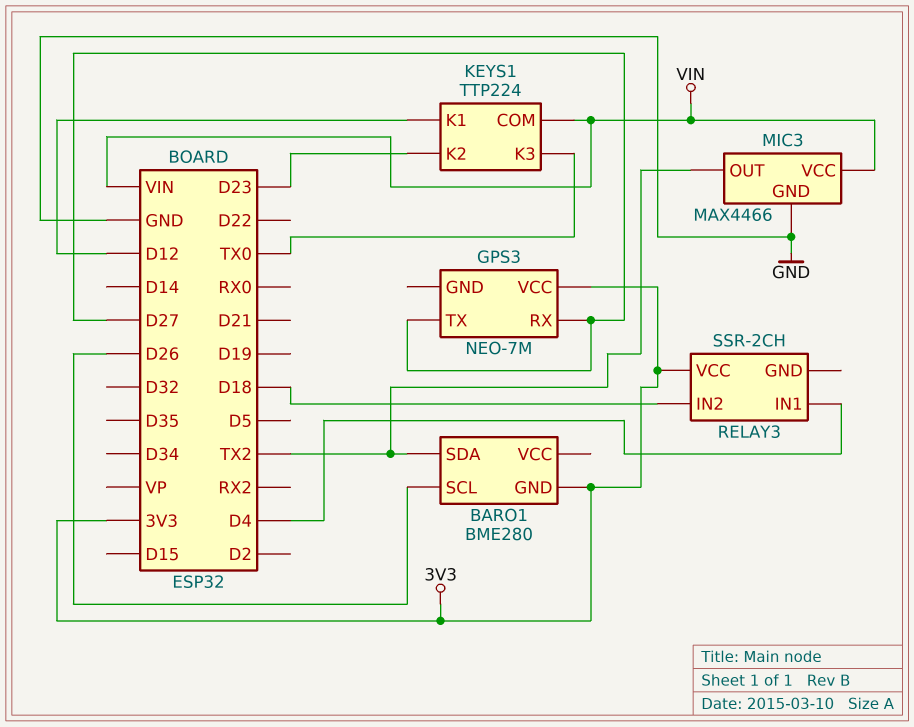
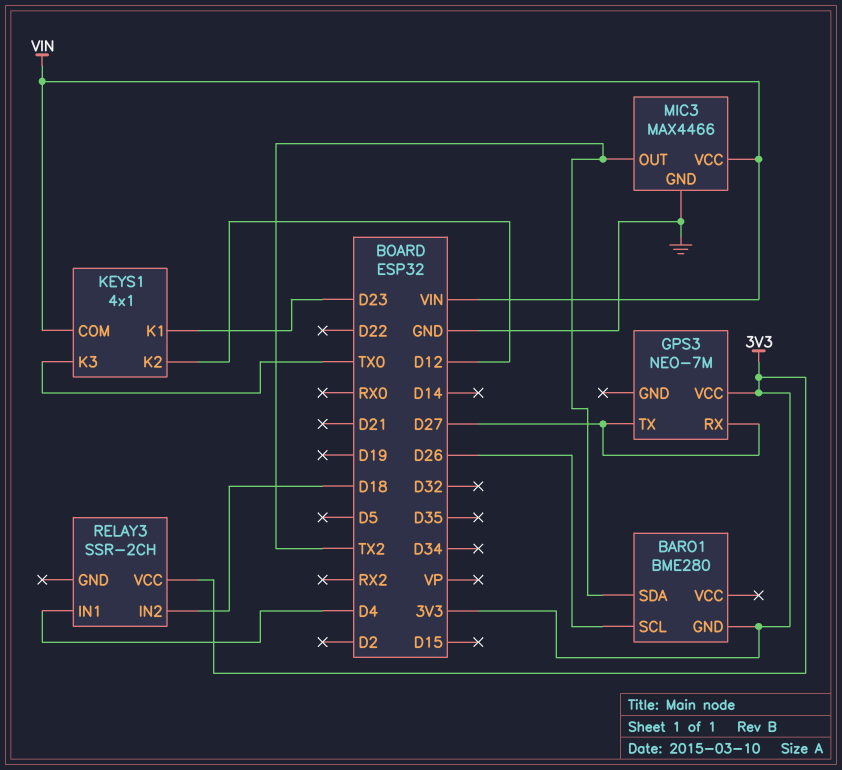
KEYS1: TTP224 -> 4x1
KEYS1 pin K1: D12 -> D23
KEYS1 pin K2: D23 -> D12

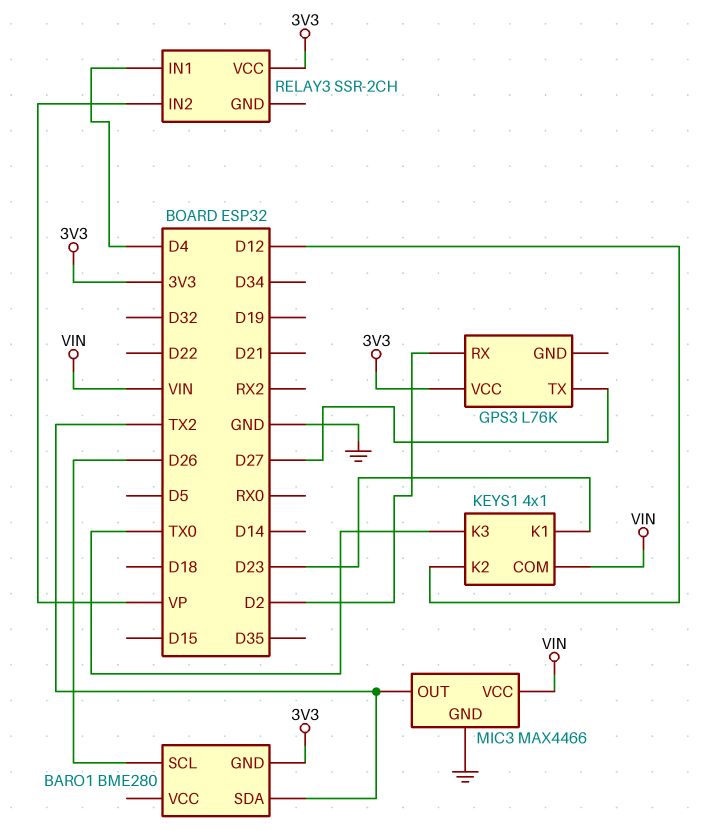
GPS3: NEO-7M -> L76K
GPS3 pin RX: D27 -> D2
RELAY3 pin IN2: D18 -> VP

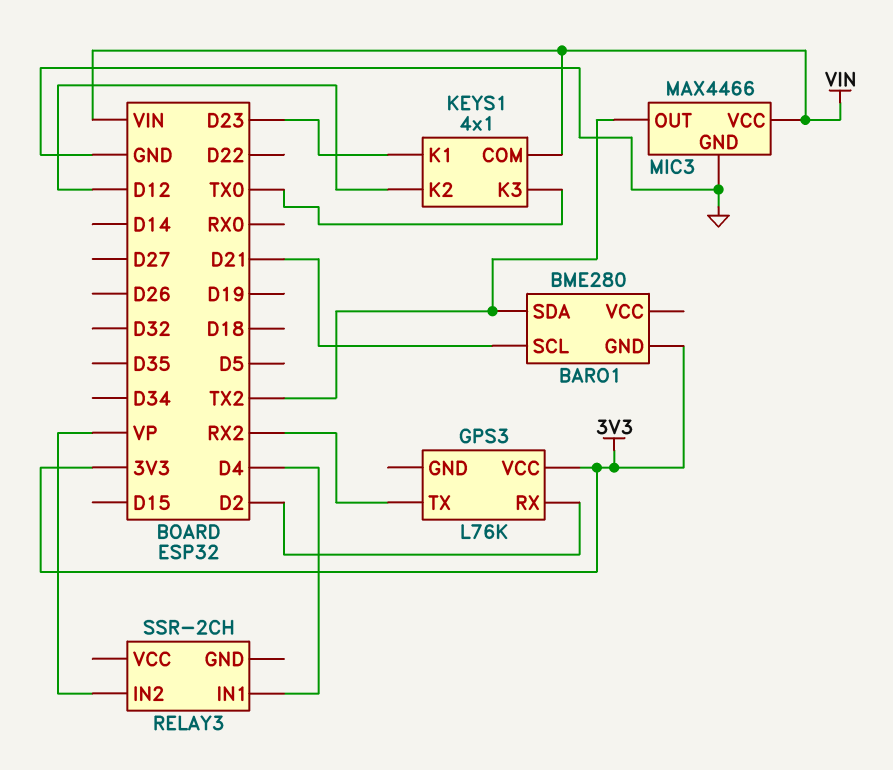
BARO1 pin SCL: D26 -> D21
GPS3 pin TX: D27 -> RX2
RELAY3 pin VCC: 3V3 -> none

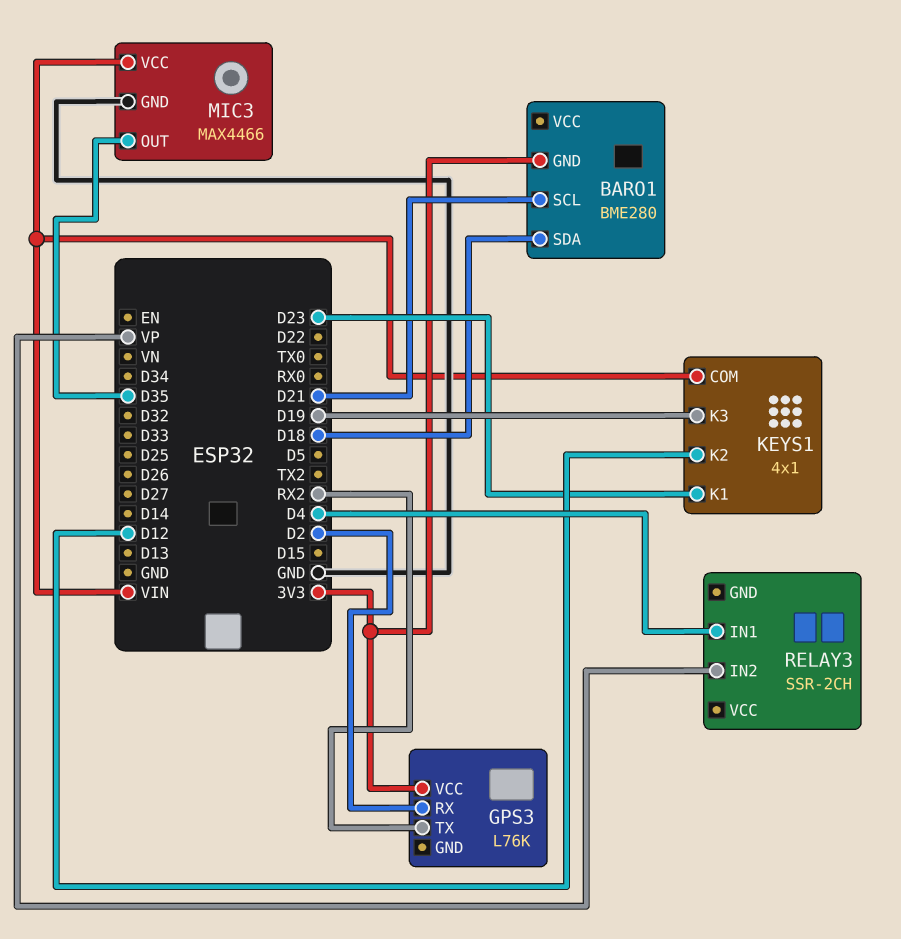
BARO1 pin SDA: TX2 -> D18
KEYS1 pin K3: TX0 -> D19
MIC3 pin OUT: TX2 -> D35

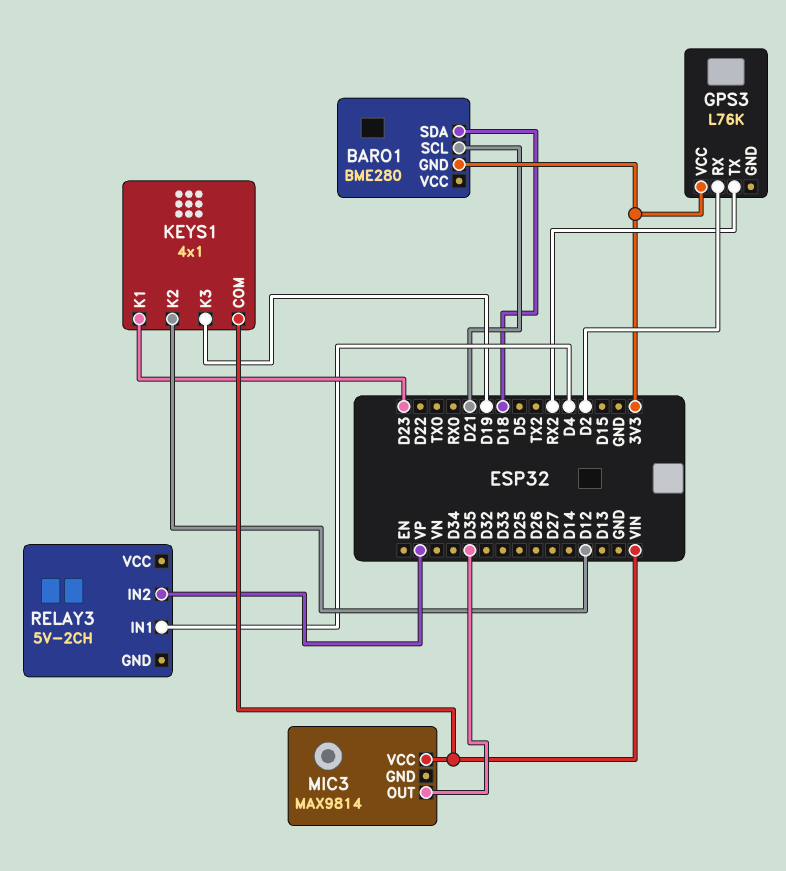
MIC3: MAX4466 -> MAX9814
MIC3 pin GND: GND -> none
RELAY3: SSR-2CH -> 5V-2CH

